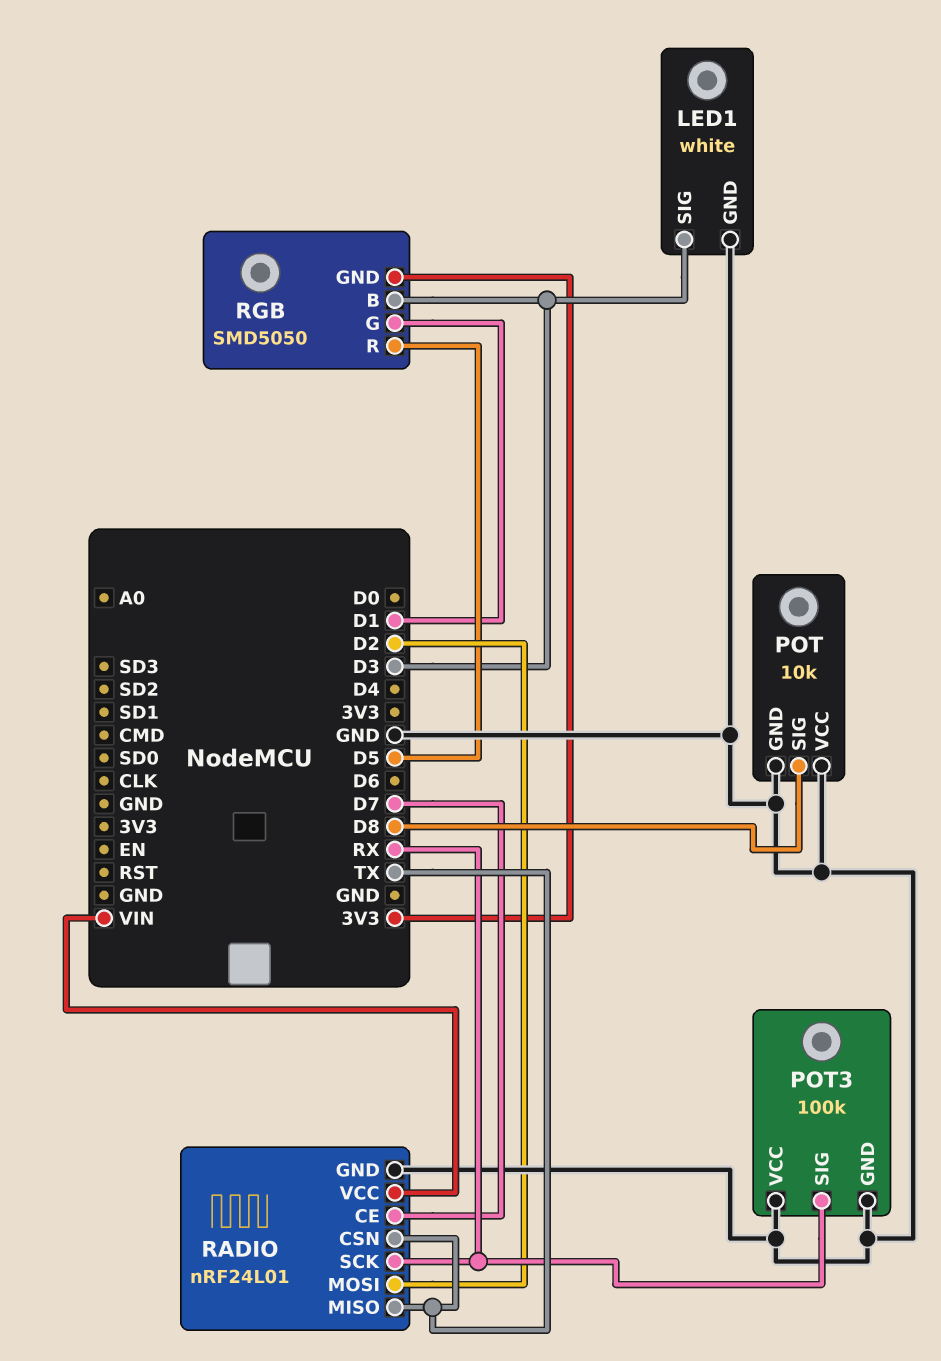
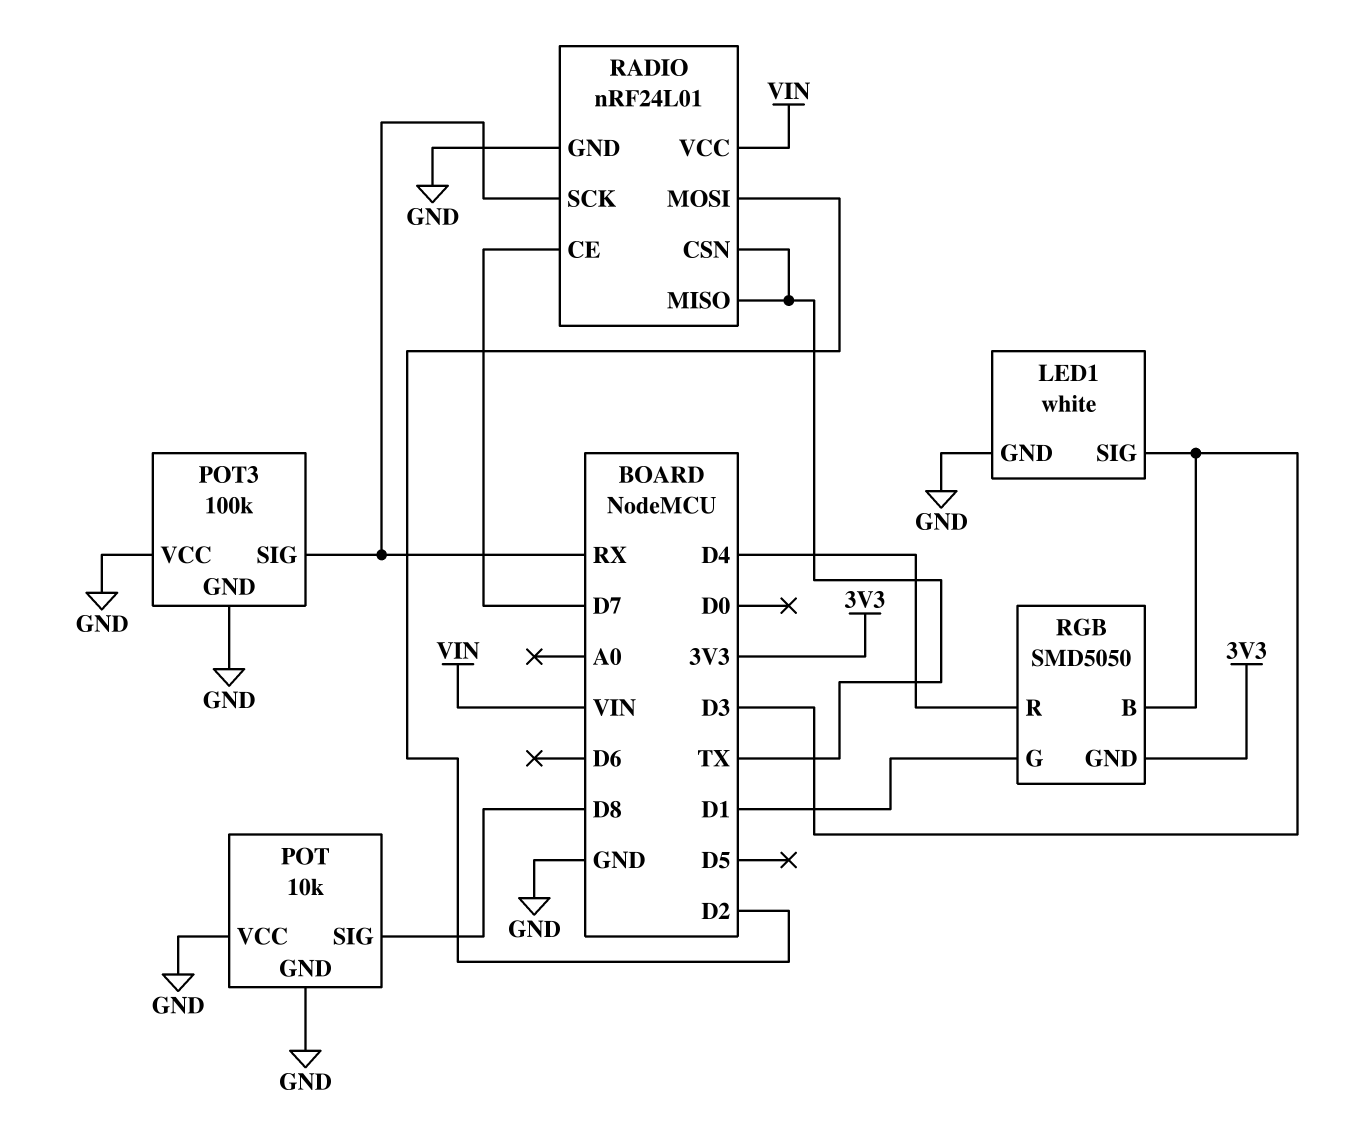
RGB pin R: D5 -> D4

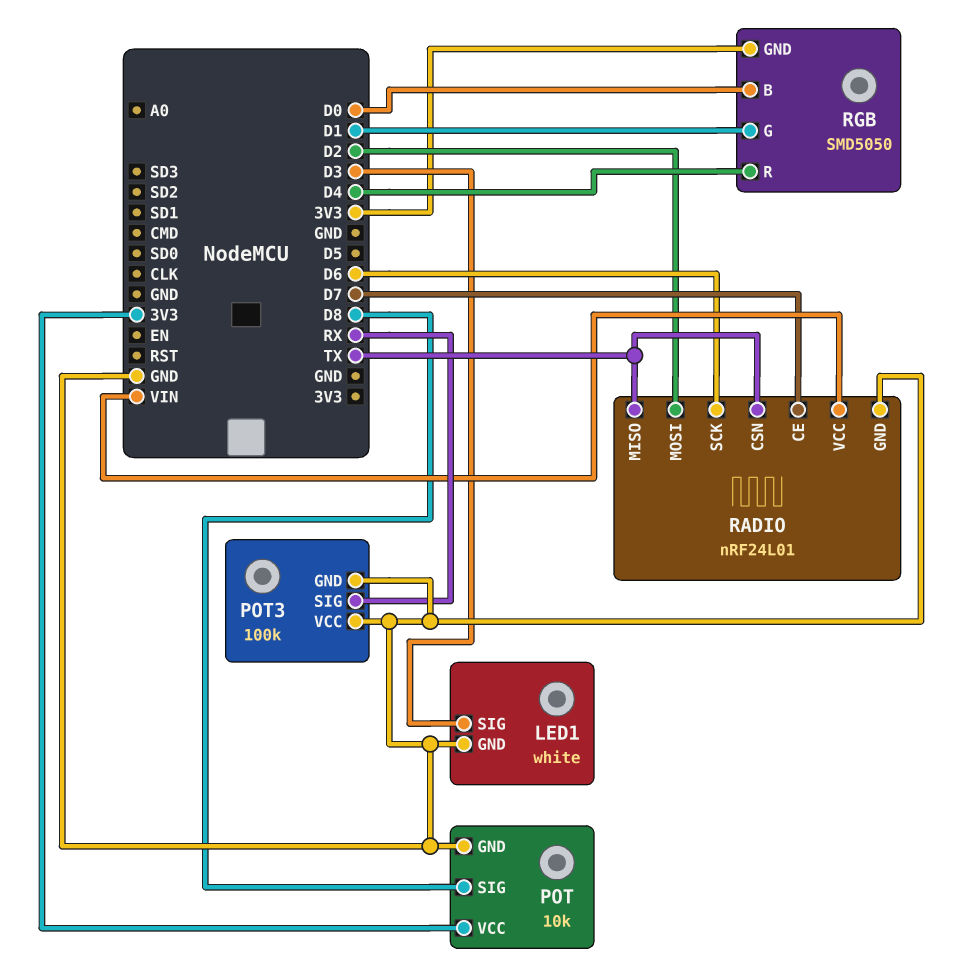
POT pin VCC: GND -> 3V3
RADIO pin SCK: RX -> D6
RGB pin B: D3 -> D0

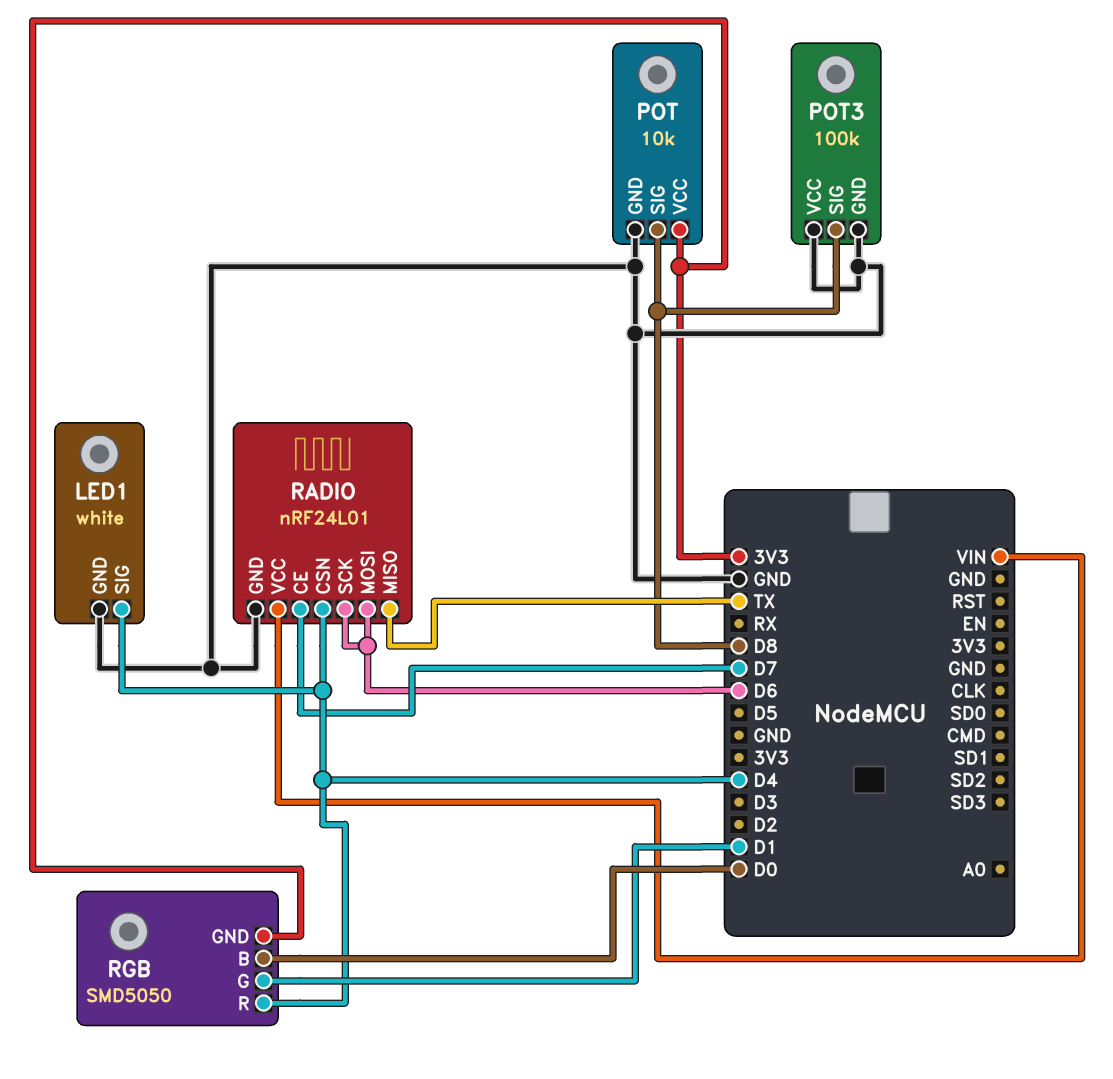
LED1 pin SIG: D3 -> D4
POT3 pin SIG: RX -> D8
RADIO pin CSN: TX -> D4
RADIO pin MOSI: D2 -> D6

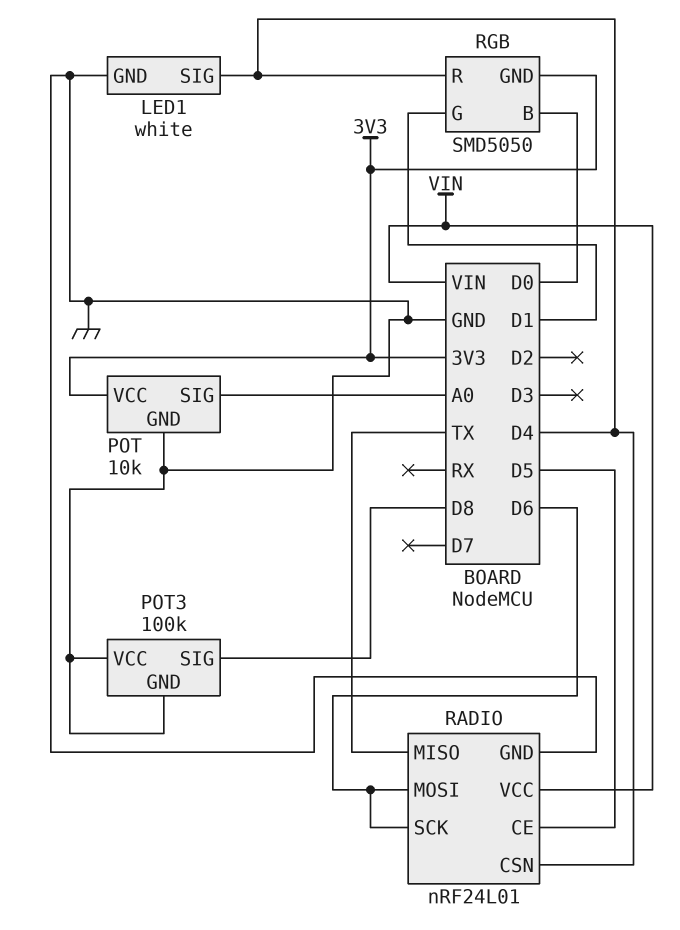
POT pin SIG: D8 -> A0
RADIO pin CE: D7 -> D5

